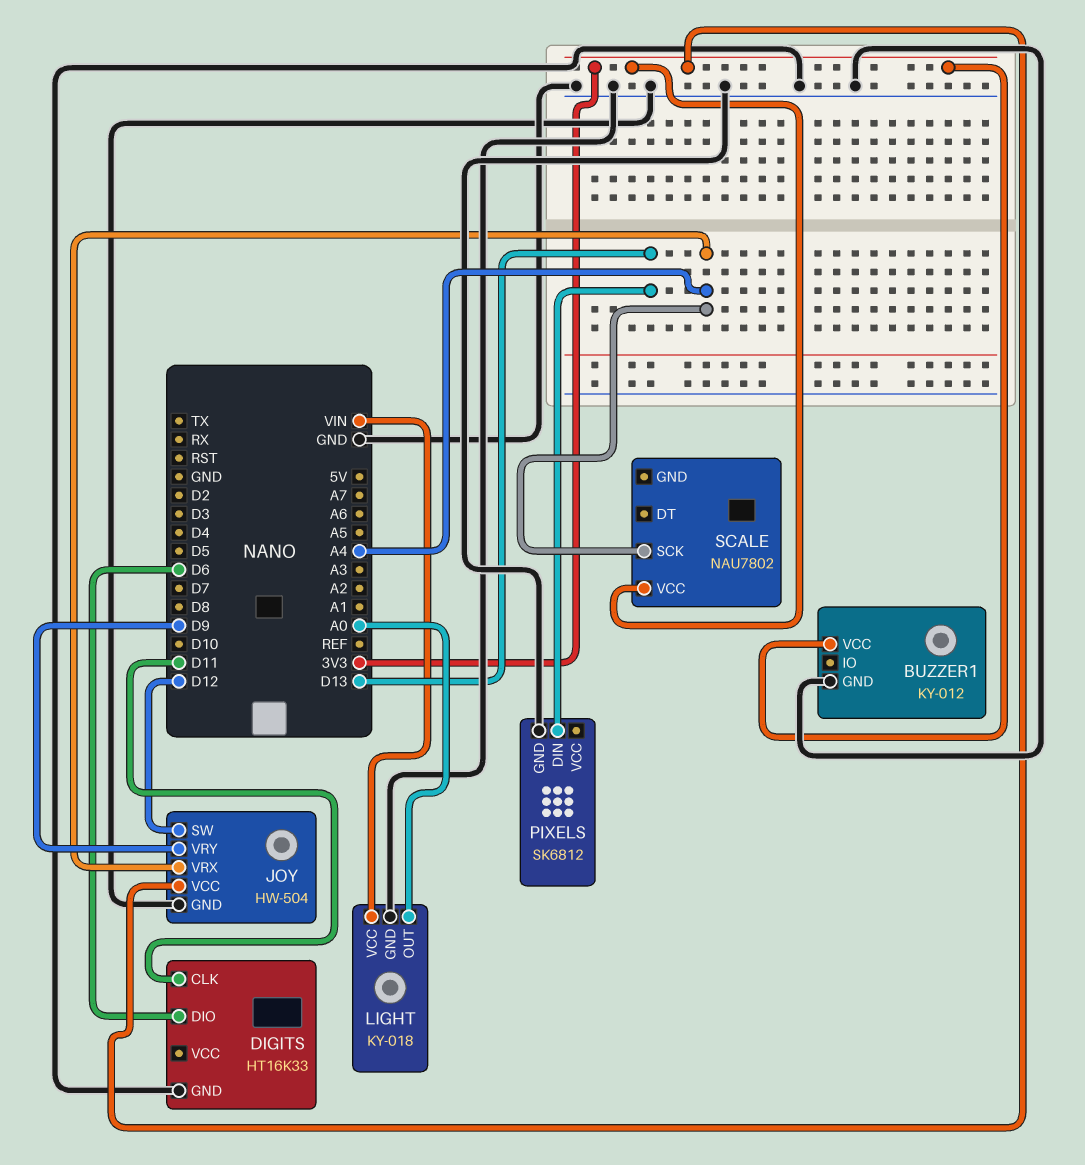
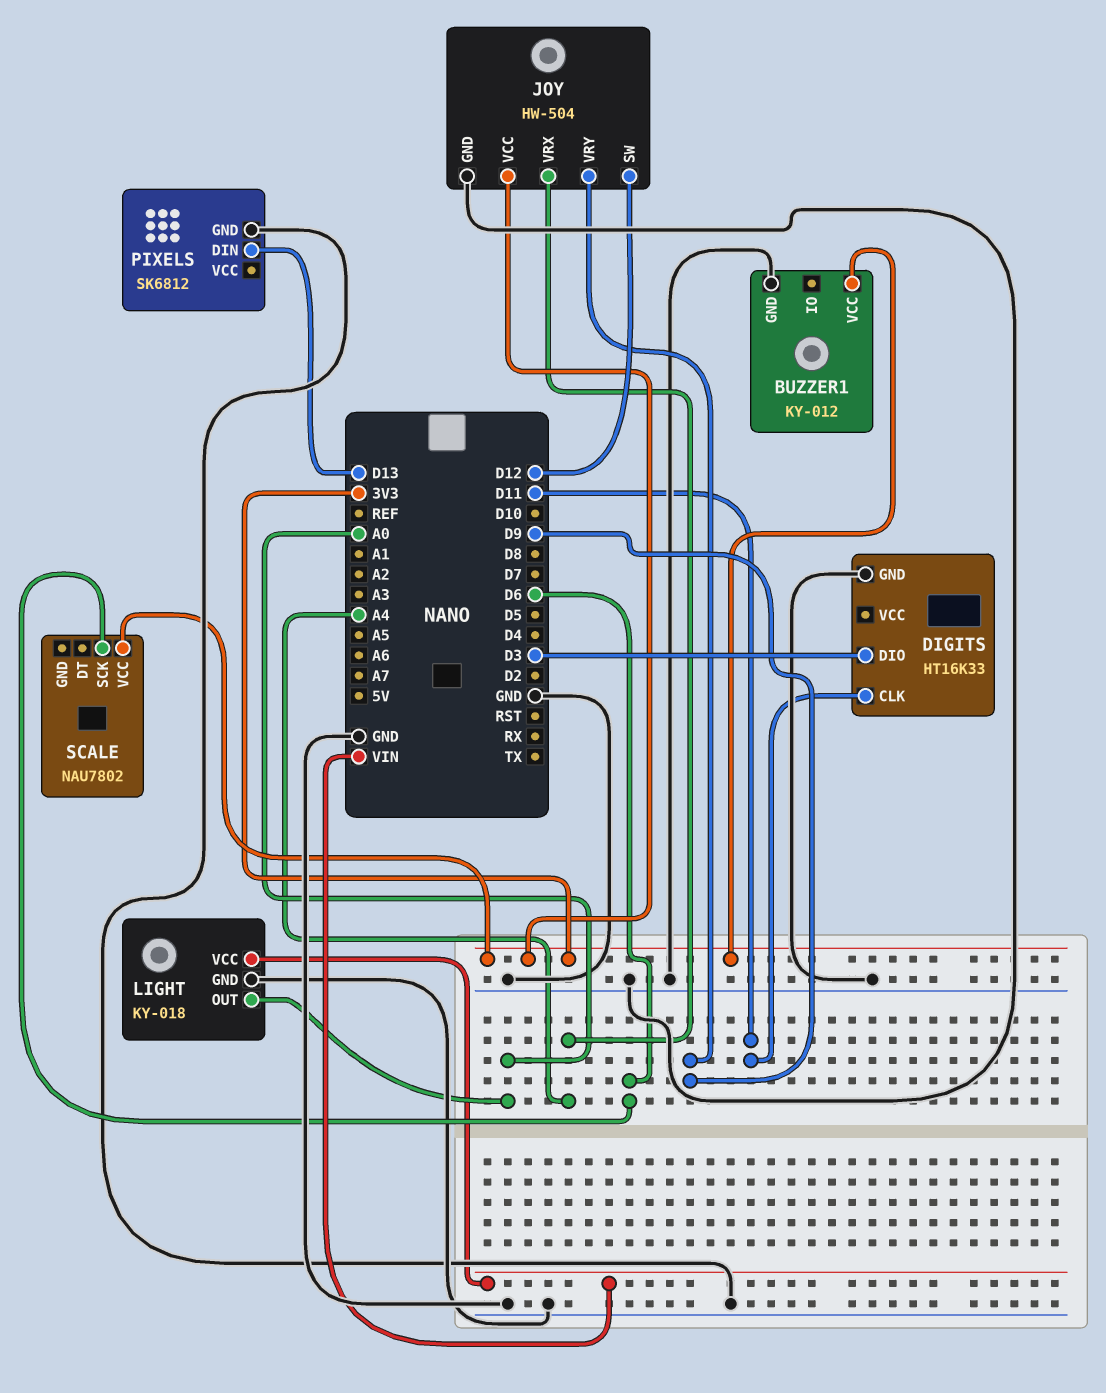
DIGITS pin DIO: D6 -> D3
SCALE pin SCK: A4 -> D6

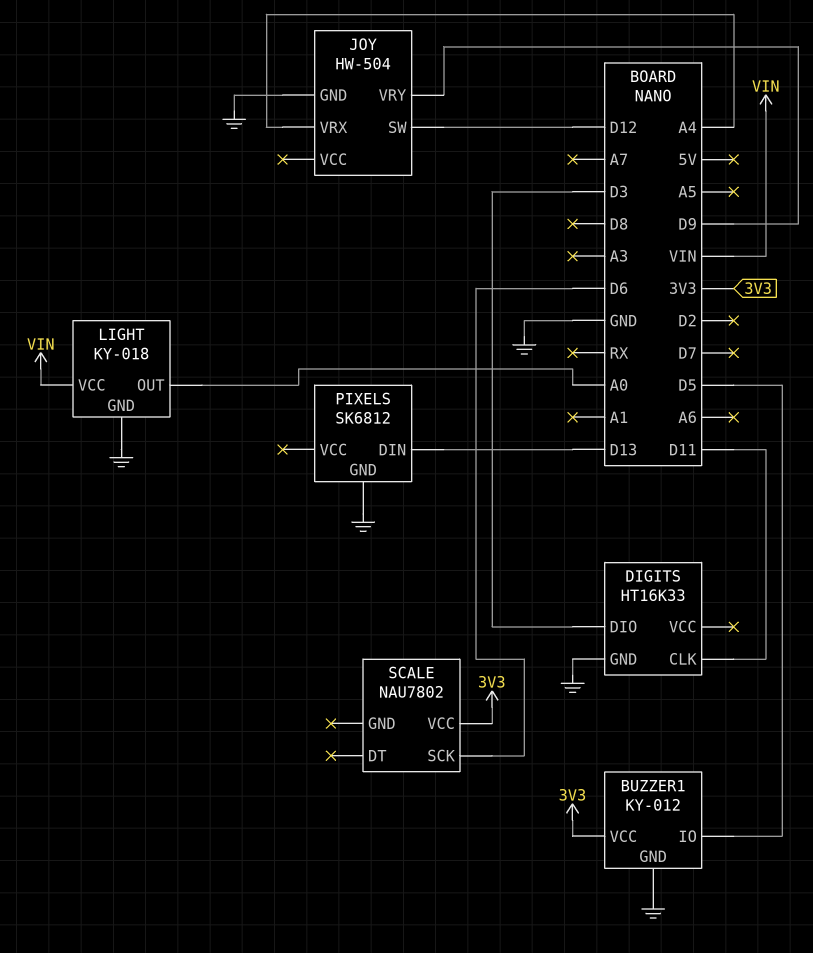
BUZZER1 pin IO: none -> D5
JOY pin VCC: 3V3 -> none

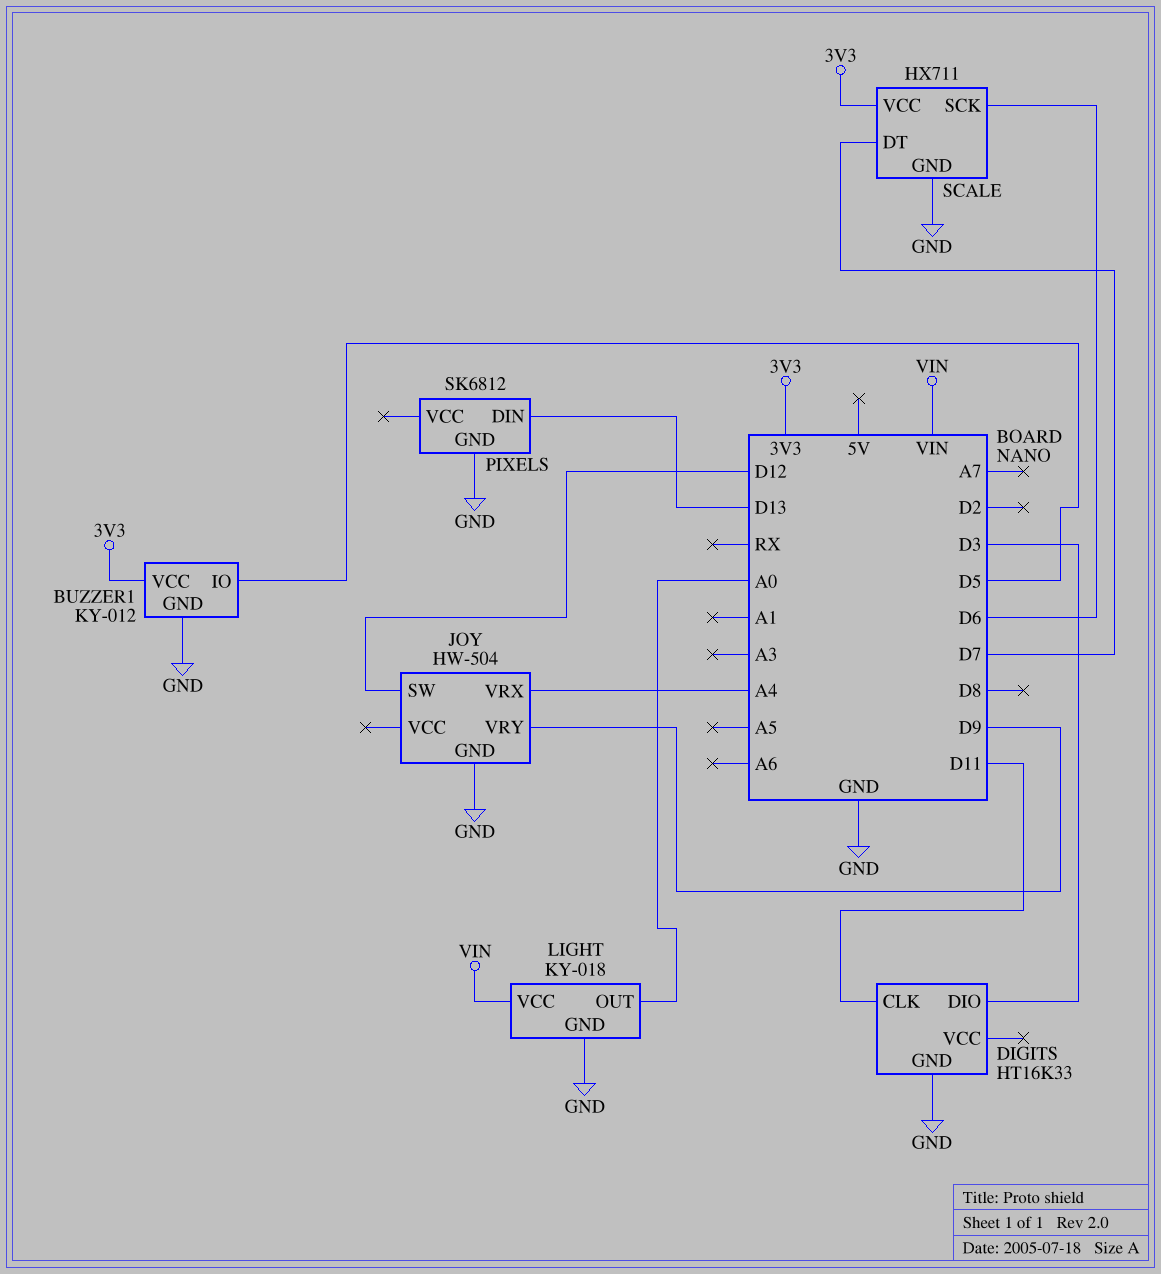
SCALE: NAU7802 -> HX711
SCALE pin DT: none -> D7
SCALE pin GND: none -> GND

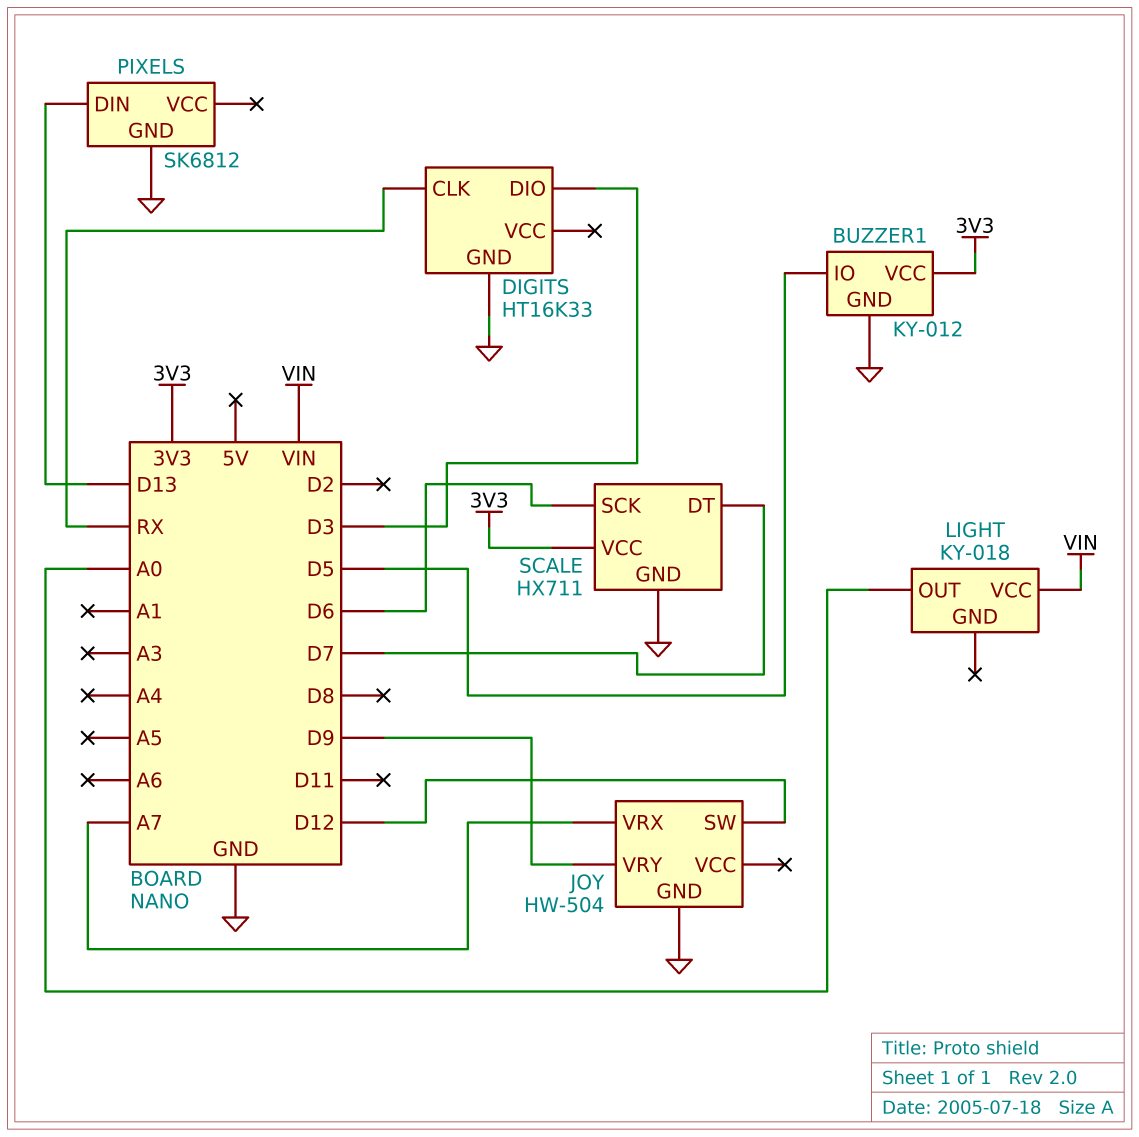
DIGITS pin CLK: D11 -> RX
JOY pin VRX: A4 -> A7
LIGHT pin GND: GND -> none

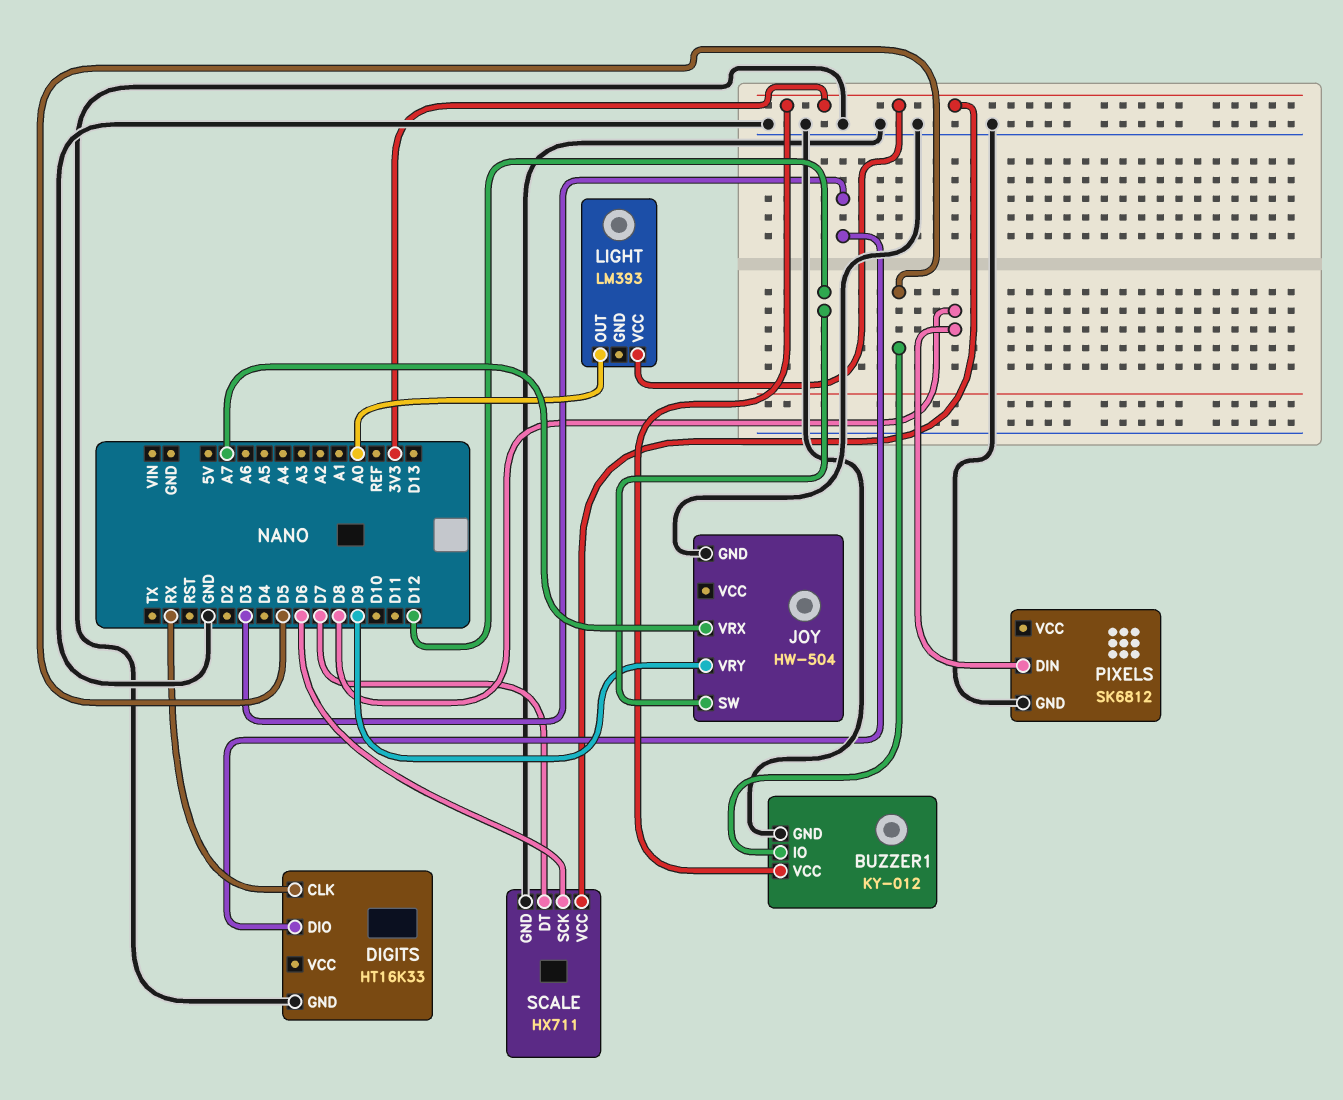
LIGHT: KY-018 -> LM393
LIGHT pin VCC: VIN -> 3V3
PIXELS pin DIN: D13 -> D8

